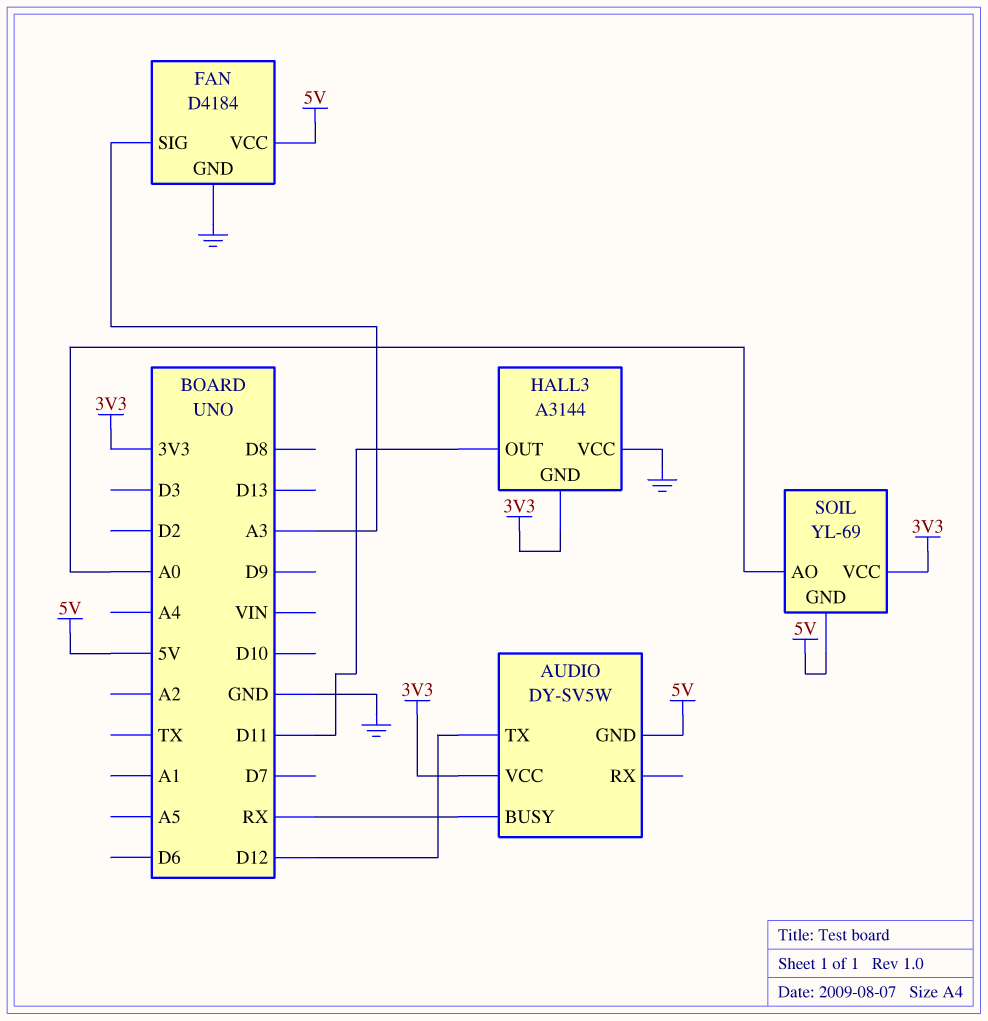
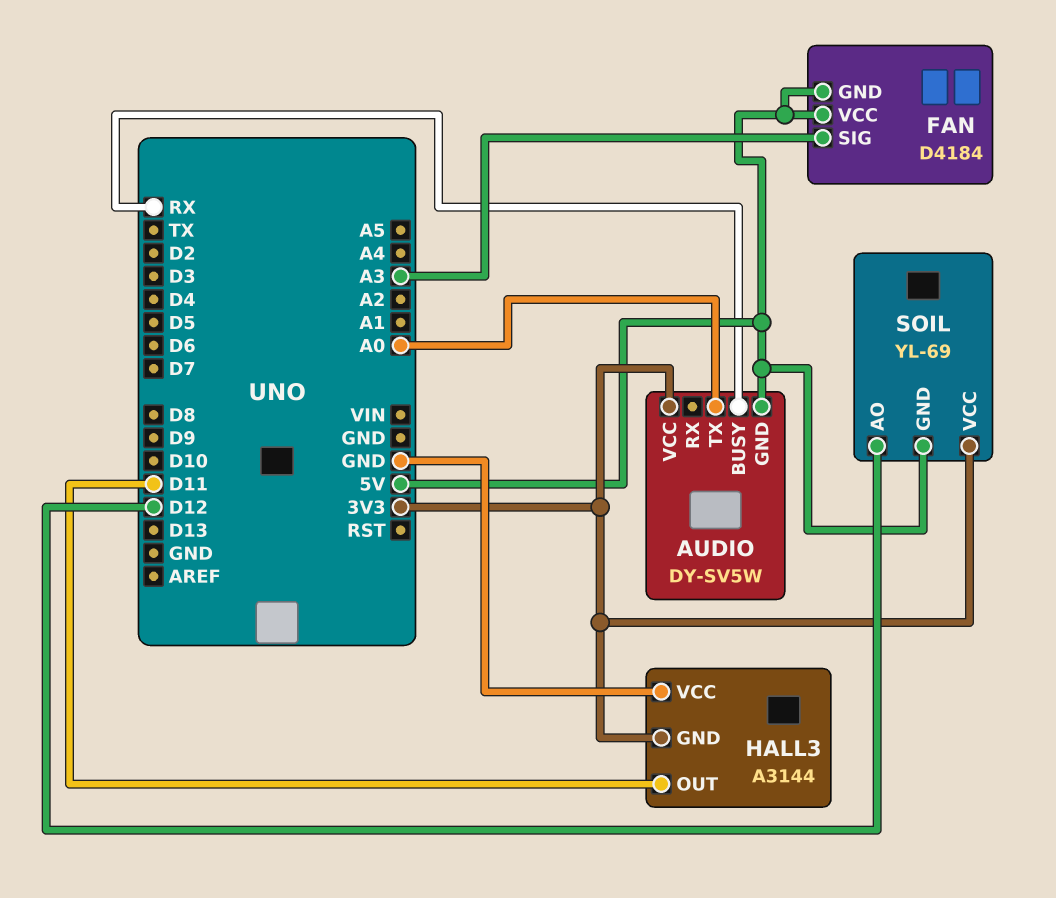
AUDIO pin TX: D12 -> A0
FAN pin GND: GND -> 5V
SOIL pin AO: A0 -> D12

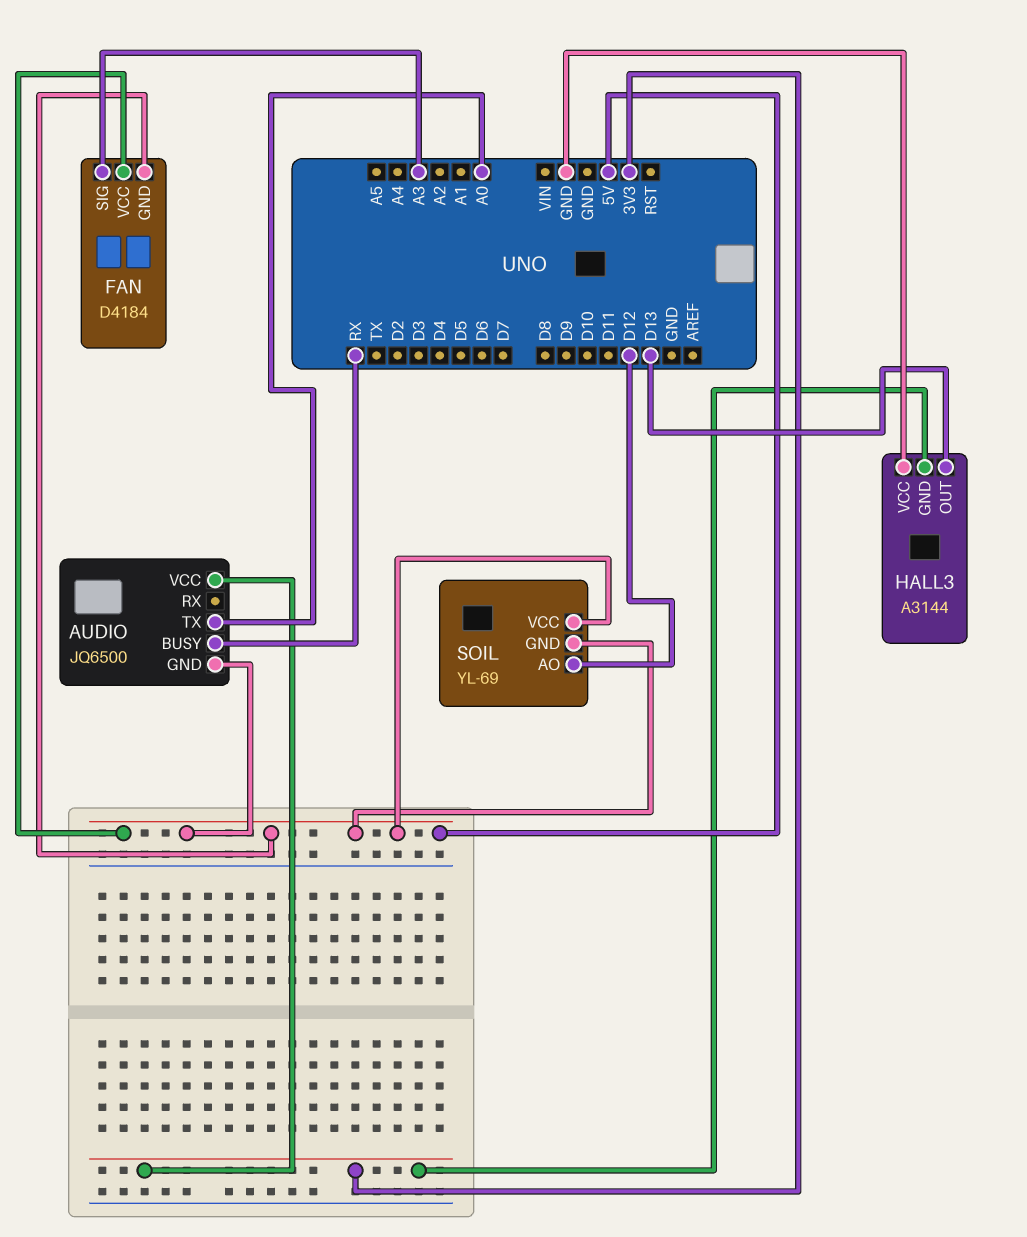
AUDIO: DY-SV5W -> JQ6500
HALL3 pin OUT: D11 -> D13
SOIL pin VCC: 3V3 -> 5V

